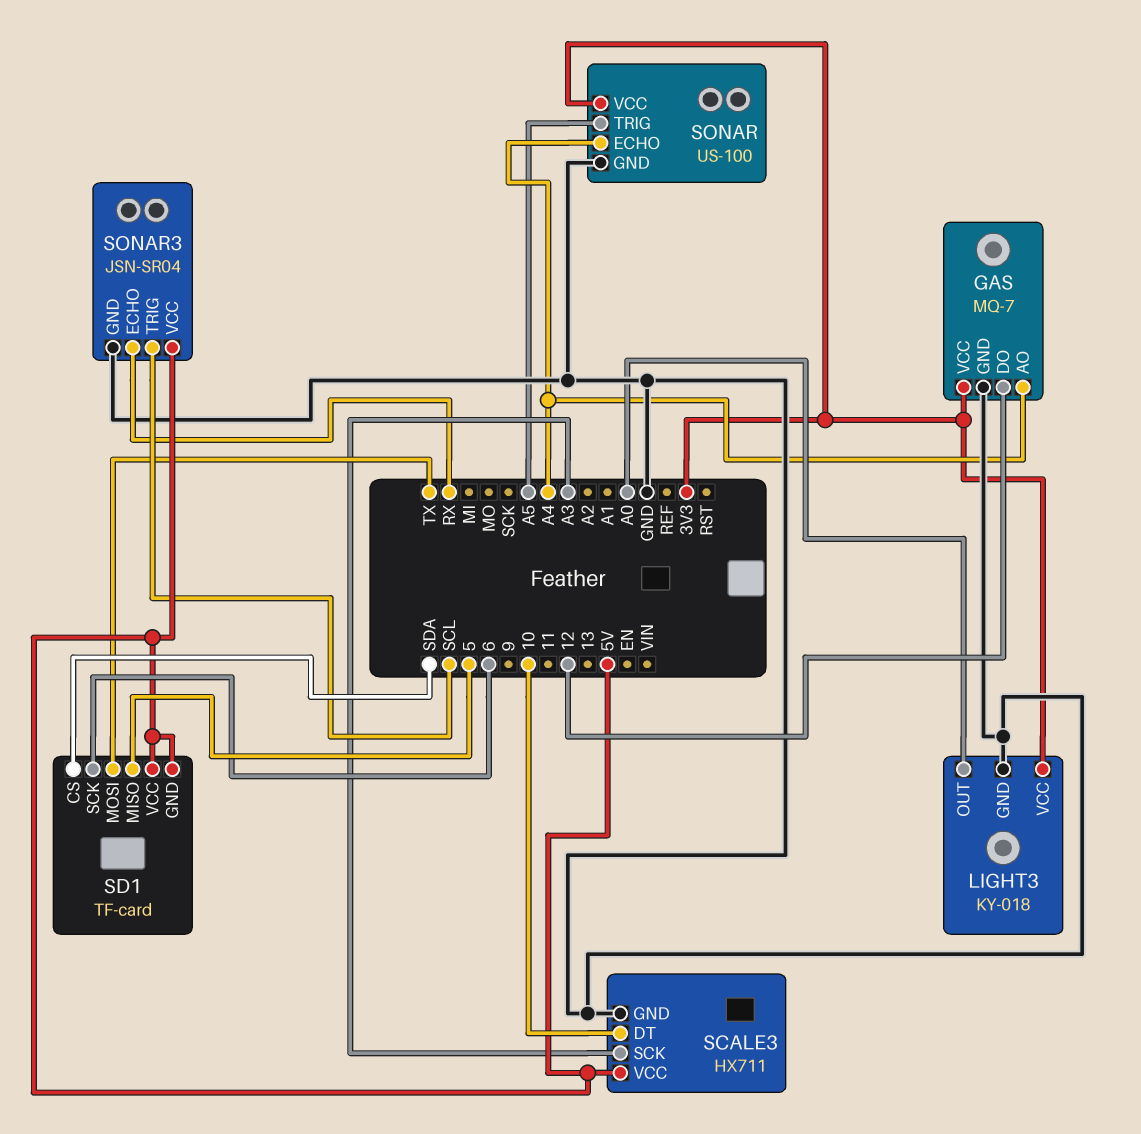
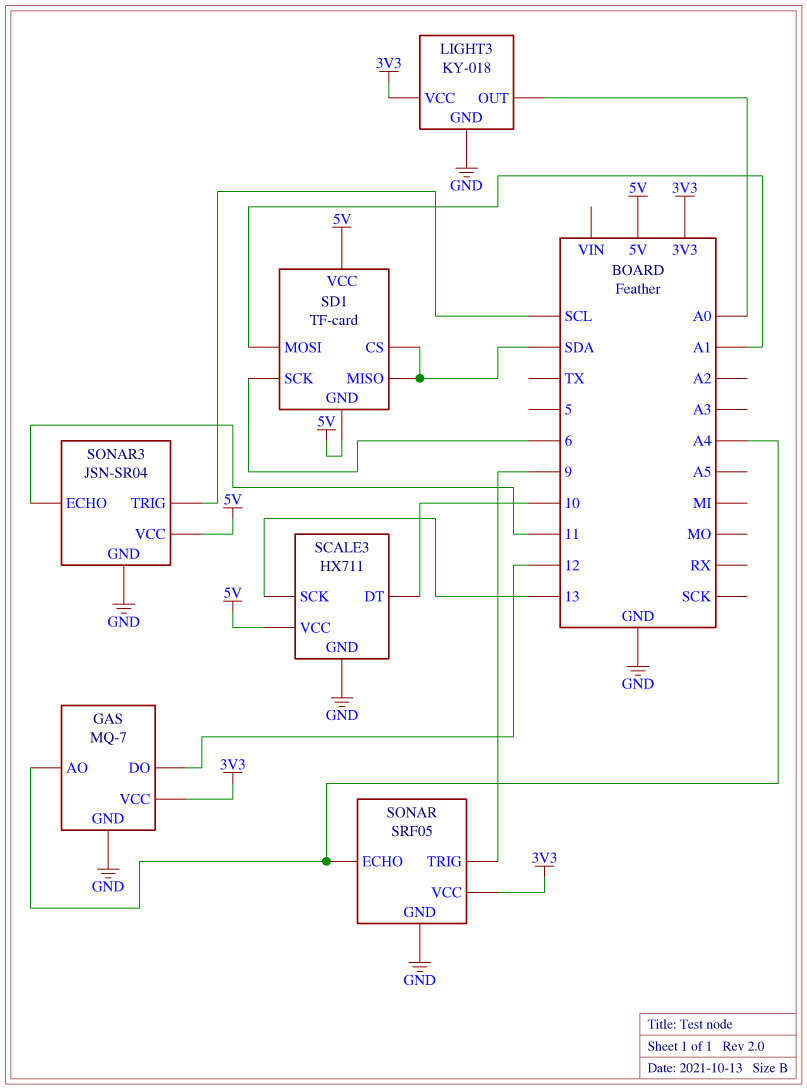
SCALE3 pin SCK: A3 -> 13
SD1 pin MISO: 5 -> SDA
SD1 pin MOSI: TX -> A1
SONAR: US-100 -> SRF05
SONAR pin TRIG: A5 -> 9
SONAR3 pin ECHO: RX -> 11

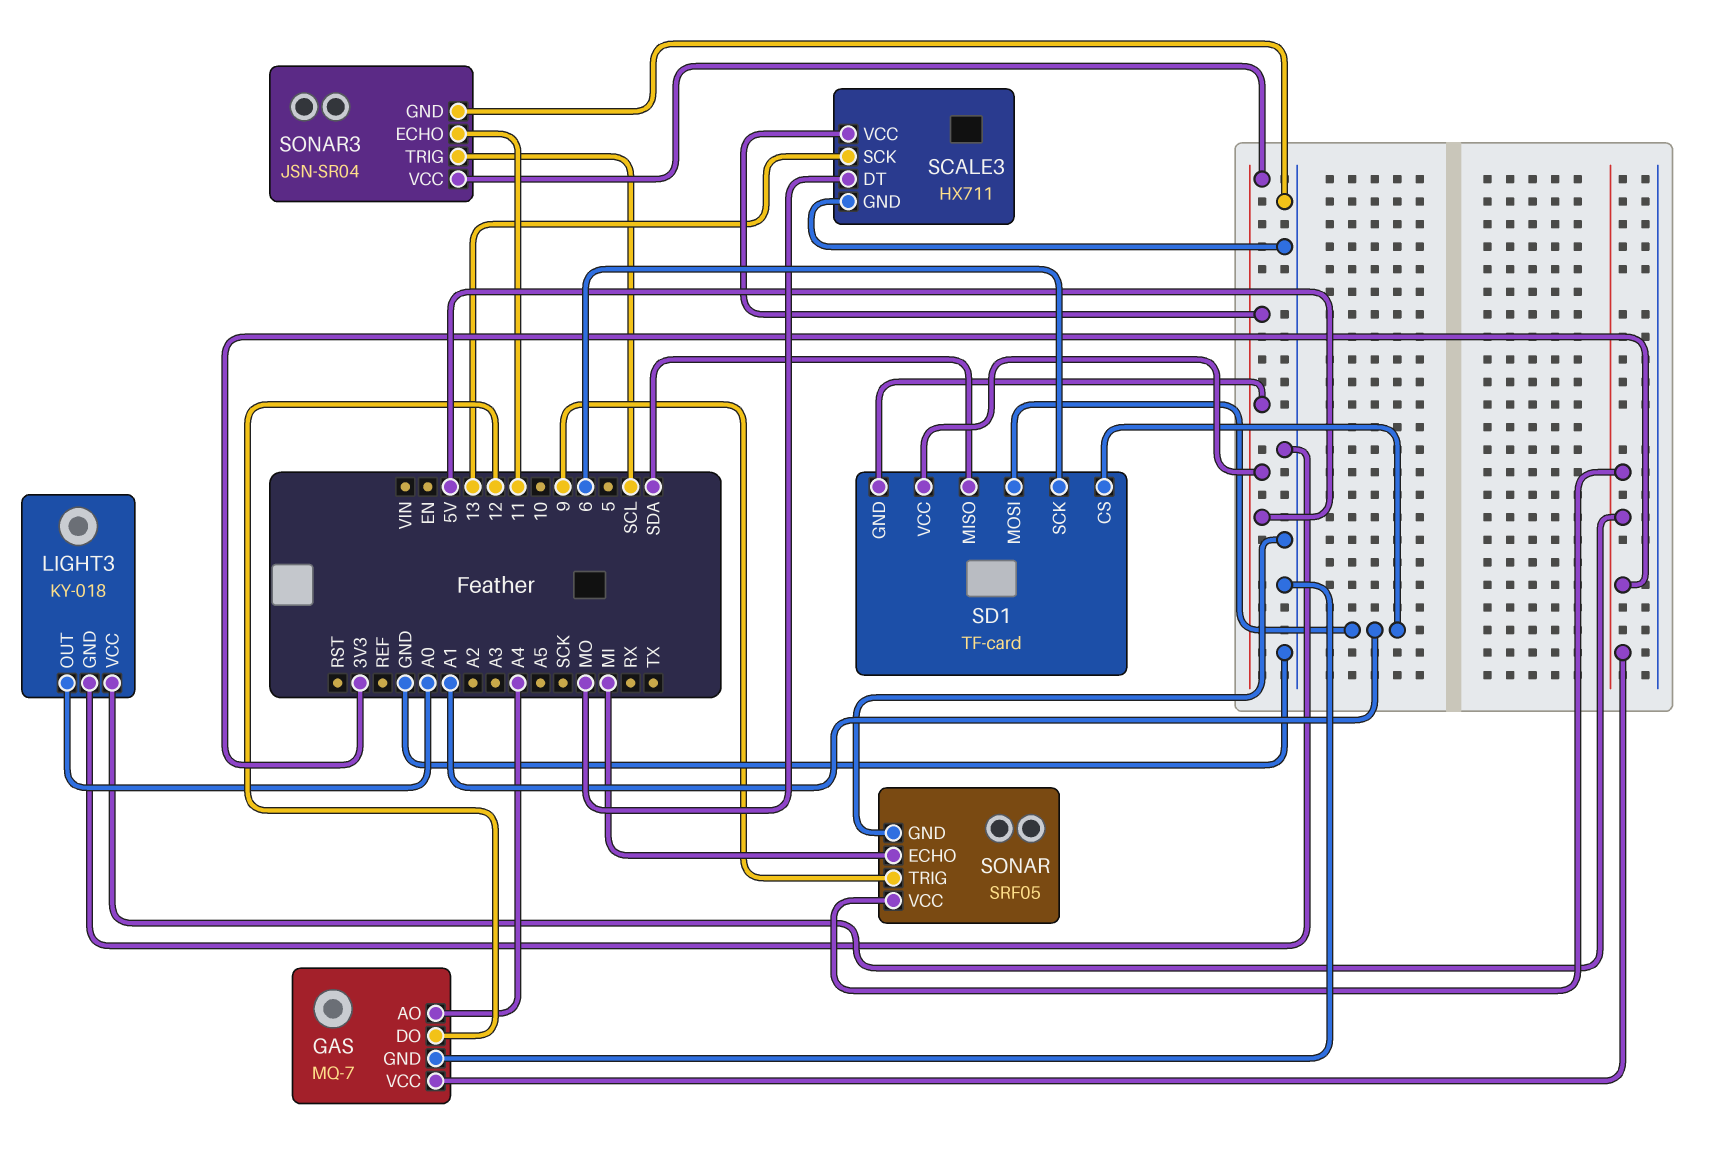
SCALE3 pin DT: 10 -> MO
SD1 pin CS: SDA -> A1
SONAR pin ECHO: A4 -> MI

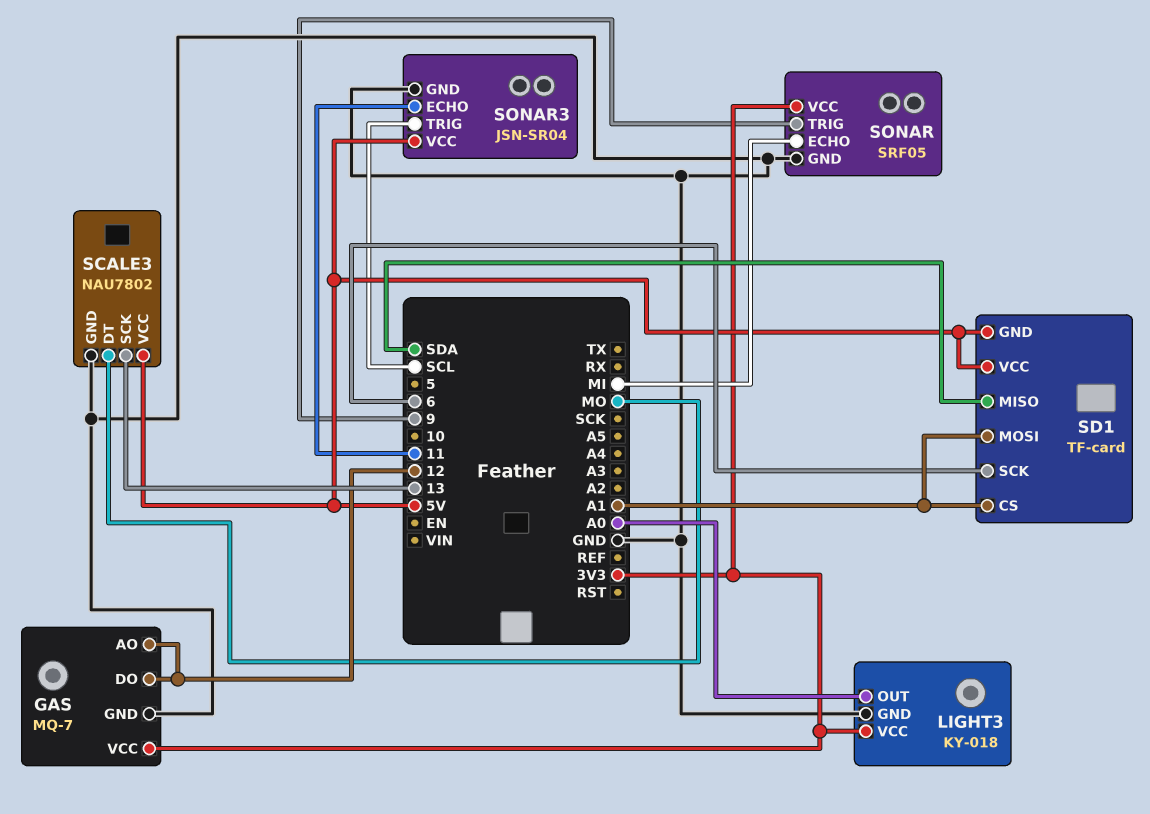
GAS pin AO: A4 -> 12
SCALE3: HX711 -> NAU7802

